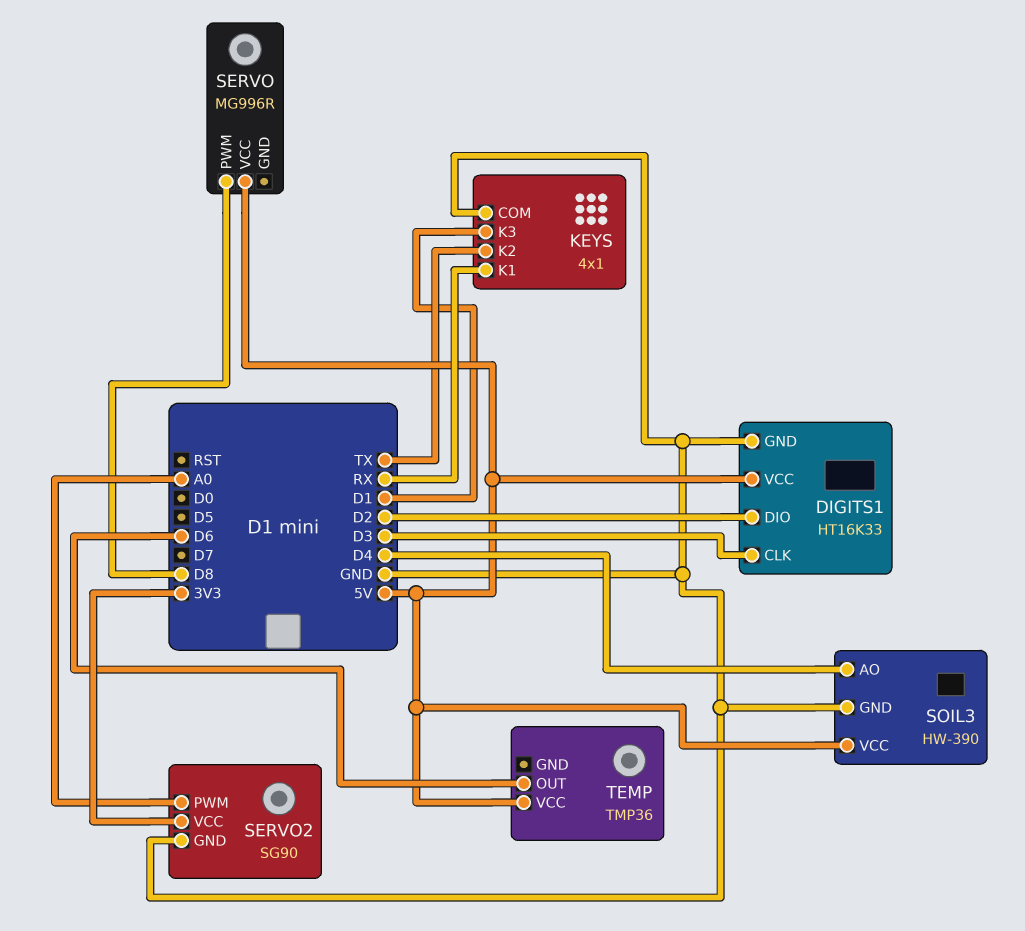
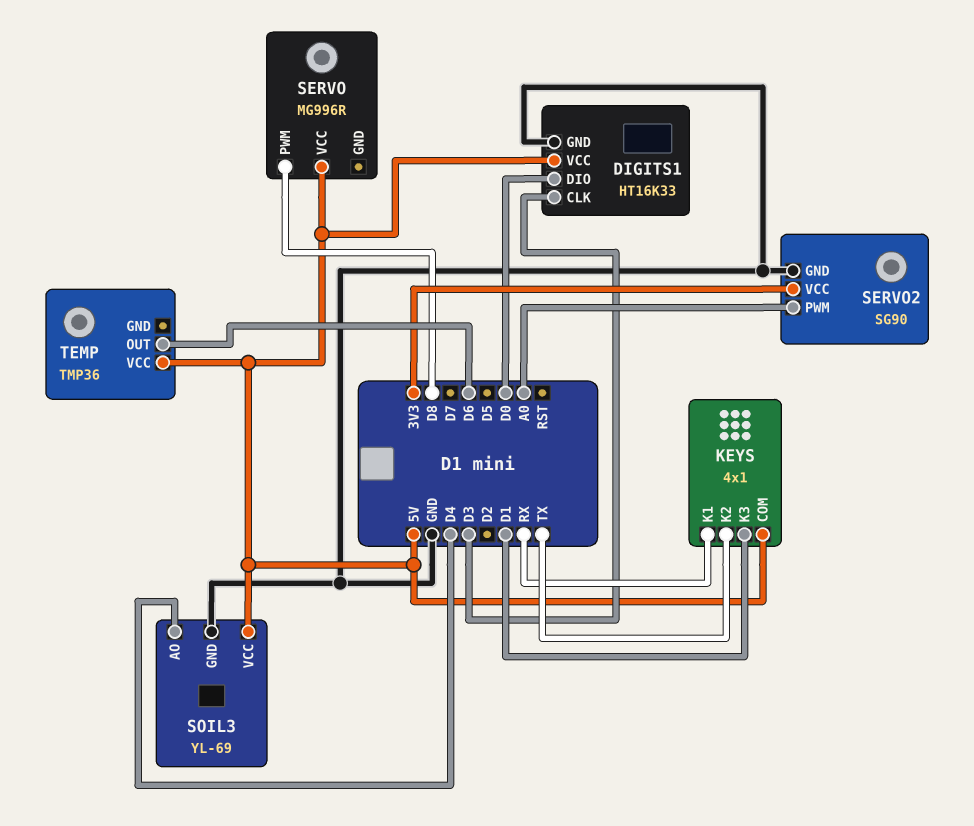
DIGITS1 pin DIO: D2 -> D0
KEYS pin COM: GND -> 5V
SOIL3: HW-390 -> YL-69

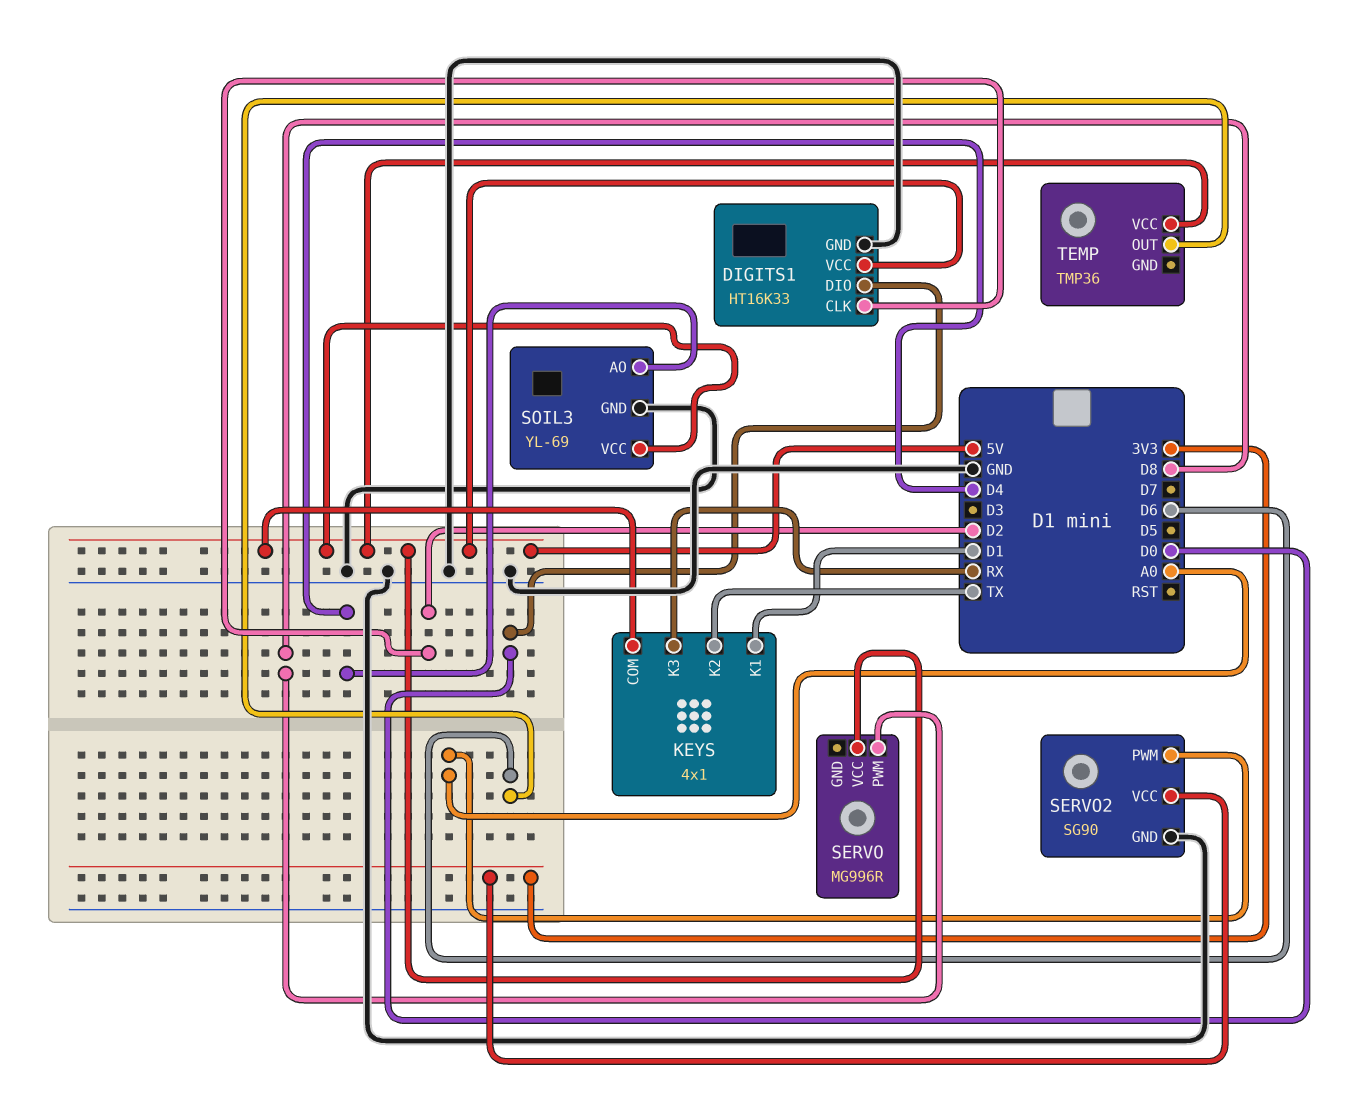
DIGITS1 pin CLK: D3 -> D2
KEYS pin K1: RX -> D1
KEYS pin K3: D1 -> RX

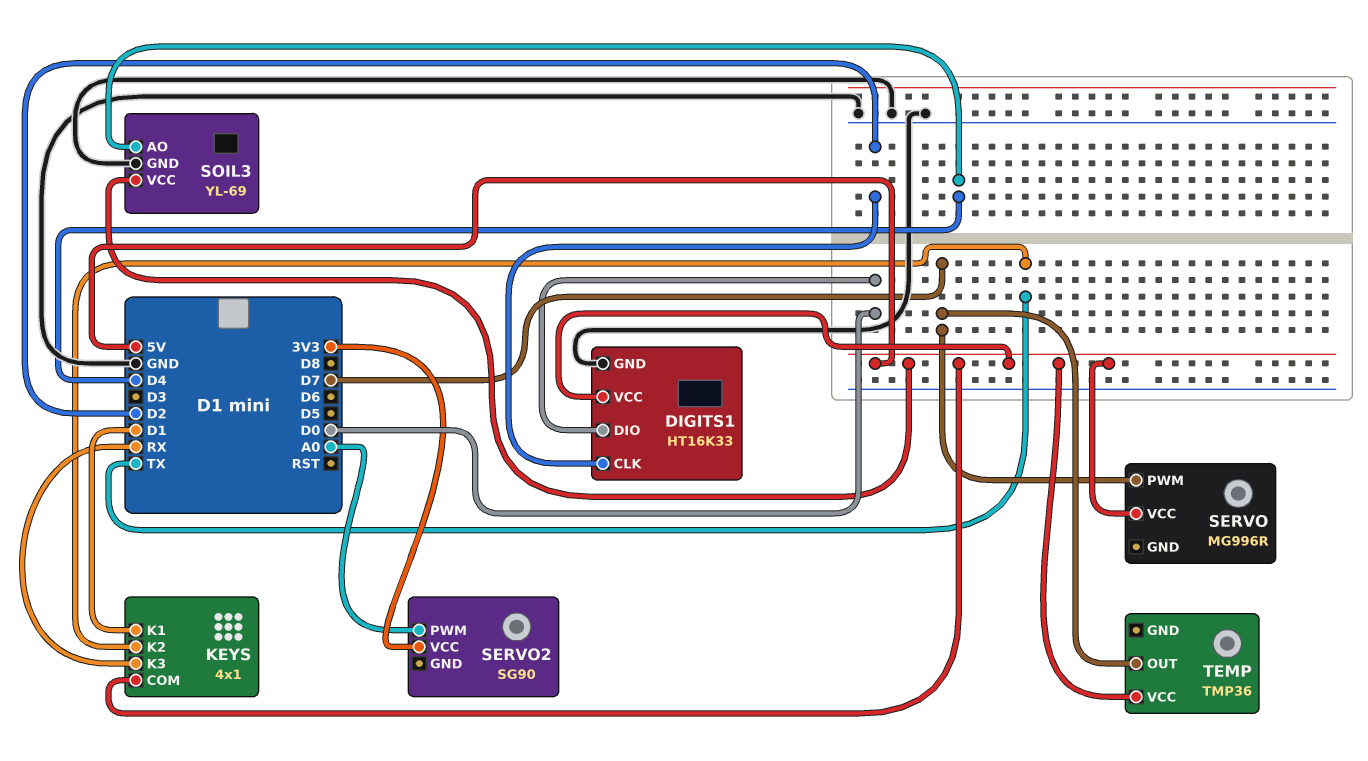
SERVO pin PWM: D8 -> D7
SERVO2 pin GND: GND -> none
TEMP pin OUT: D6 -> D7

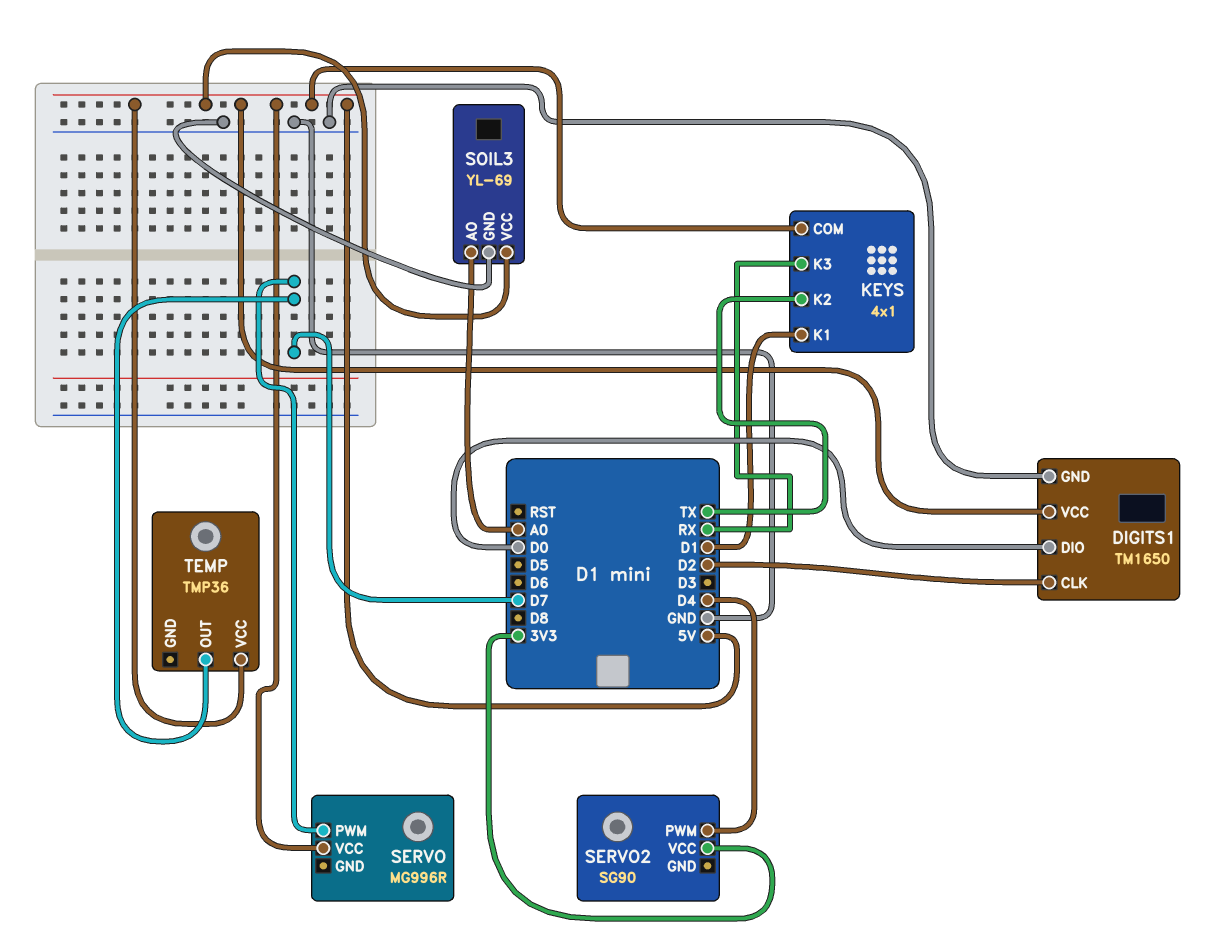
DIGITS1: HT16K33 -> TM1650
SERVO2 pin PWM: A0 -> D4
SOIL3 pin AO: D4 -> A0

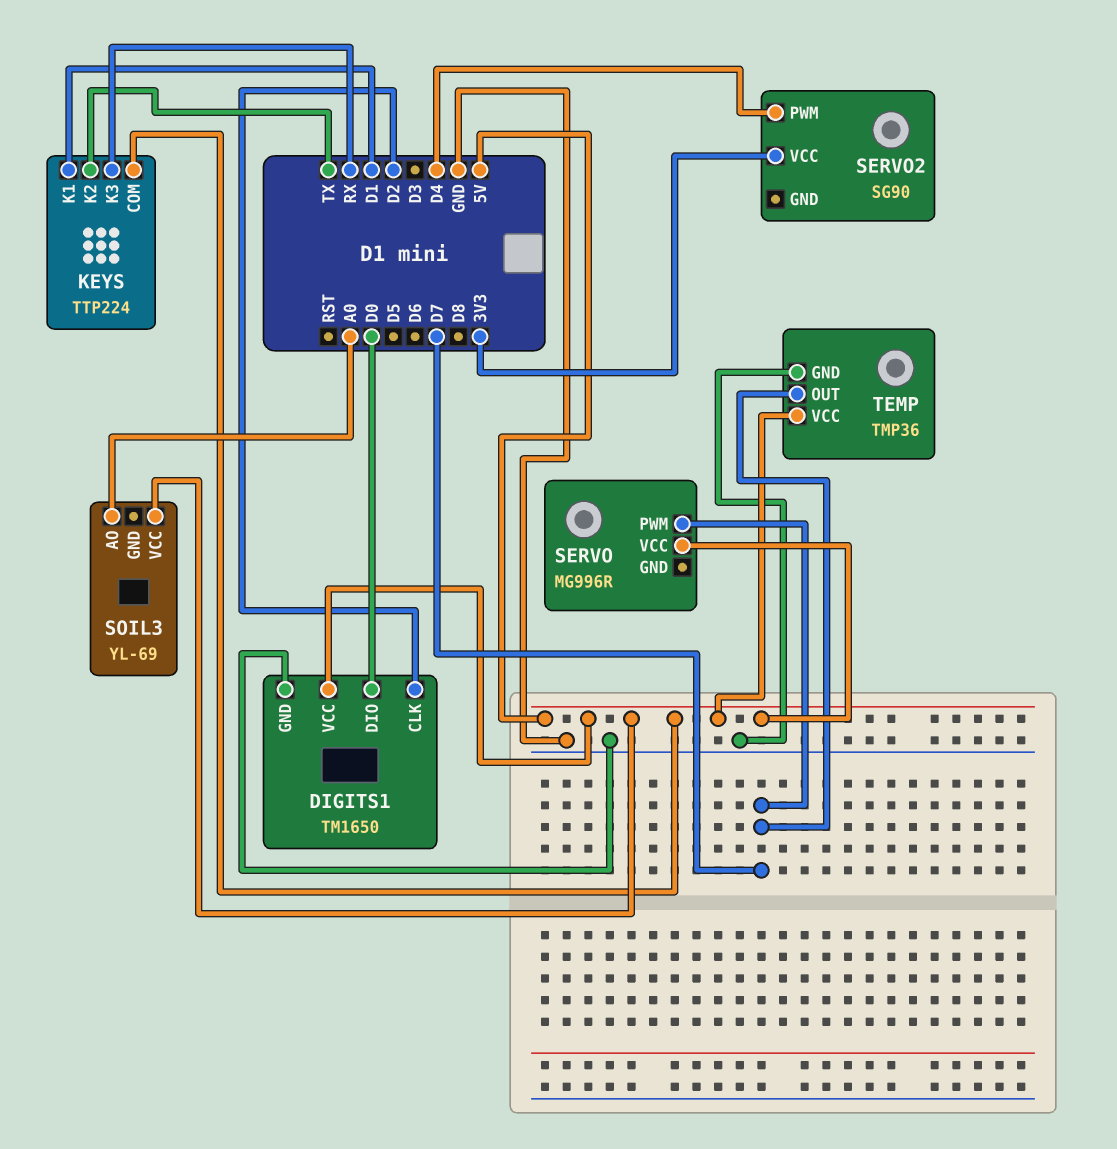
KEYS: 4x1 -> TTP224
SOIL3 pin GND: GND -> none
TEMP pin GND: none -> GND

